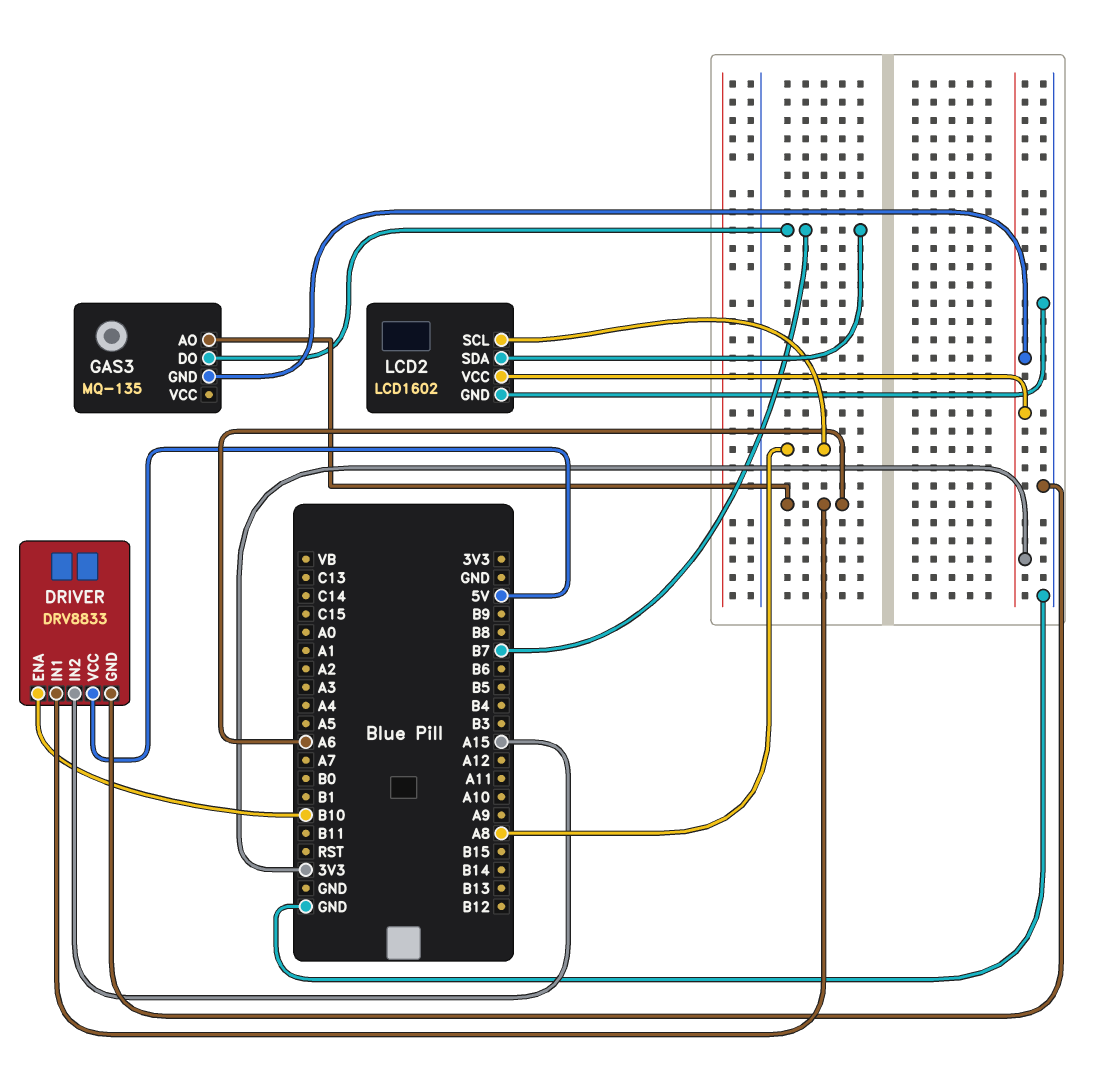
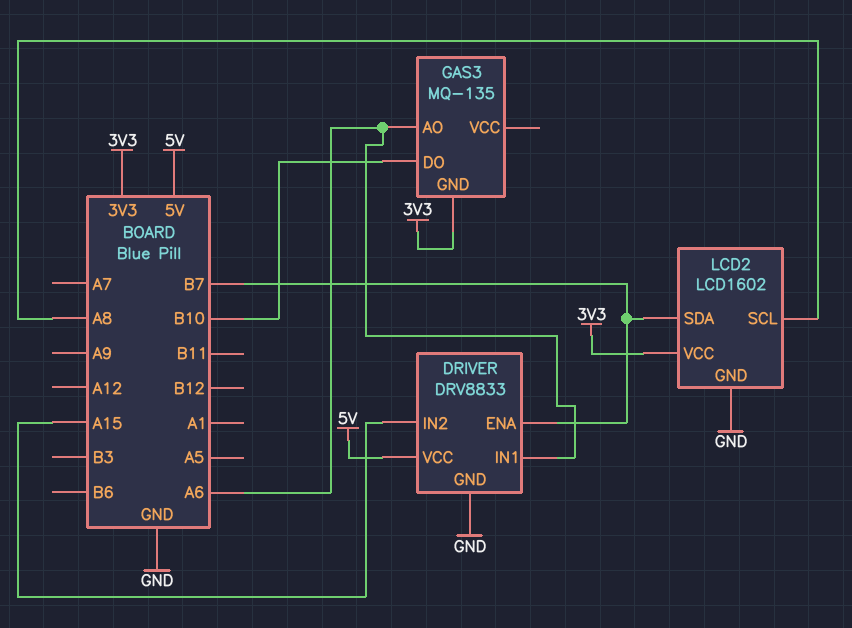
DRIVER pin ENA: B10 -> B7
GAS3 pin DO: B7 -> B10

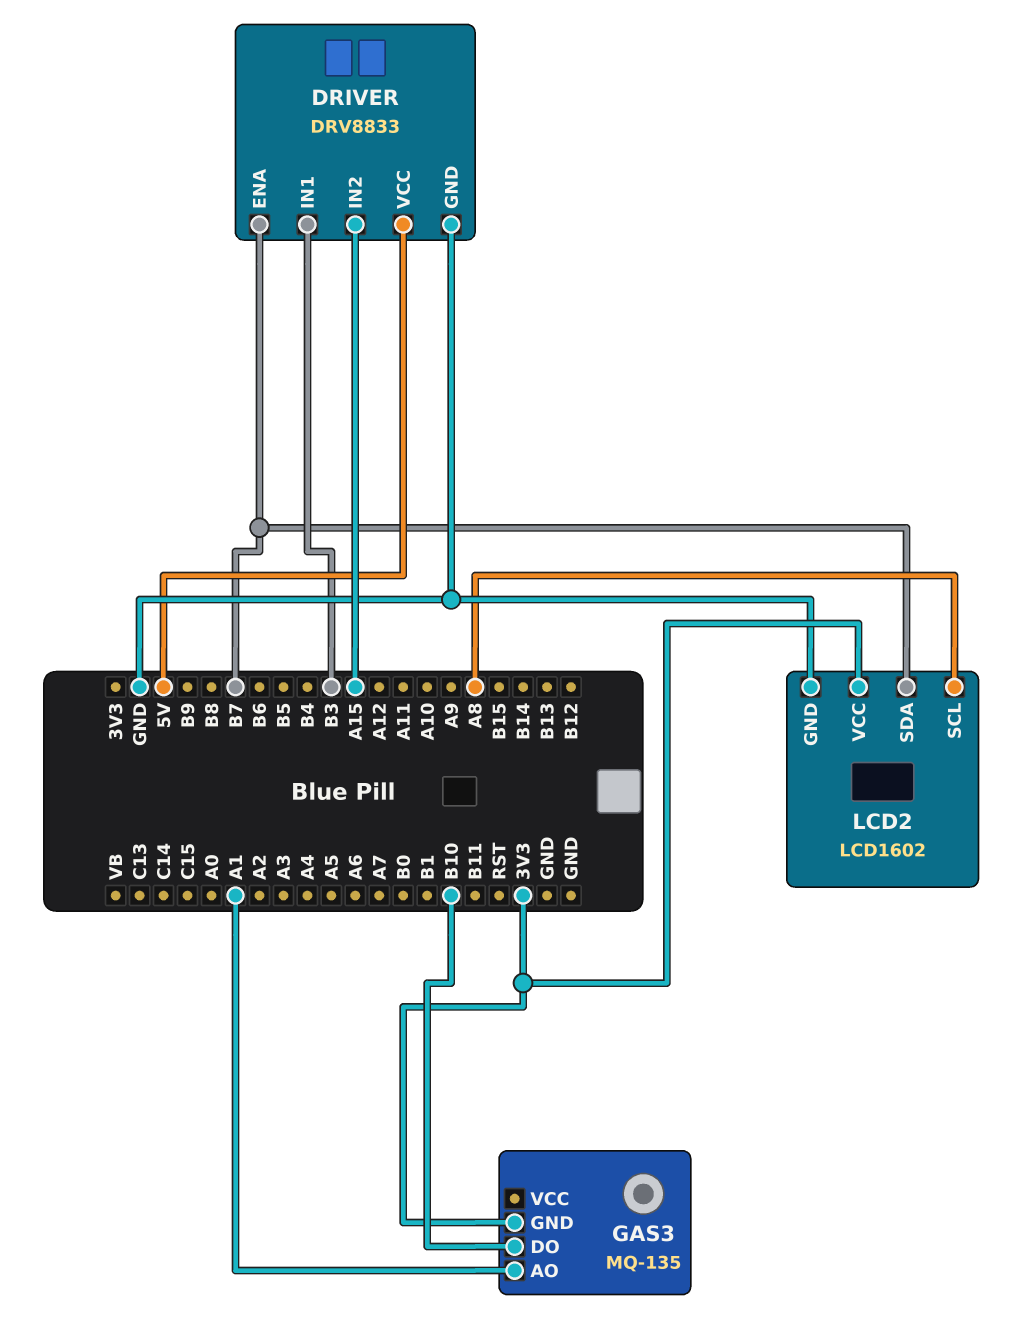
DRIVER pin IN1: A6 -> B3
GAS3 pin AO: A6 -> A1

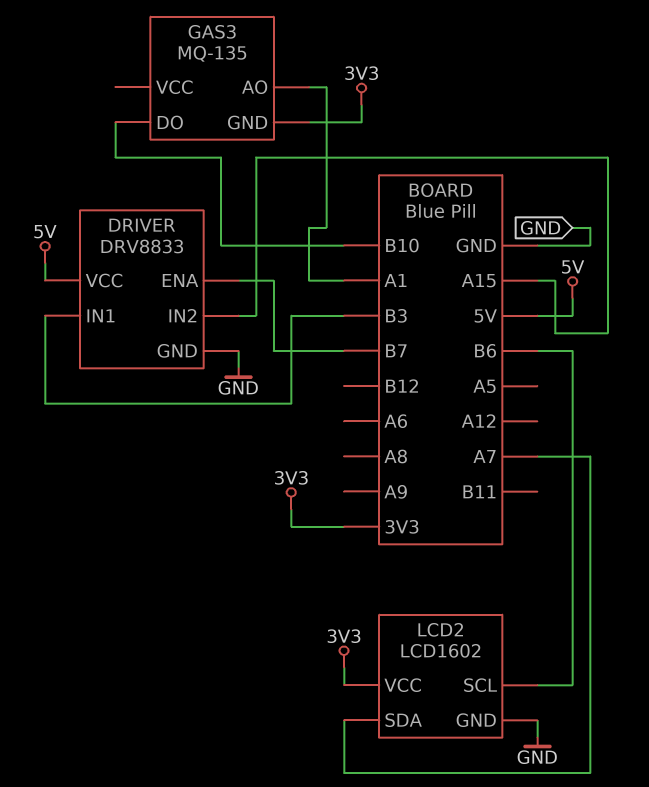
LCD2 pin SCL: A8 -> B6
LCD2 pin SDA: B7 -> A7

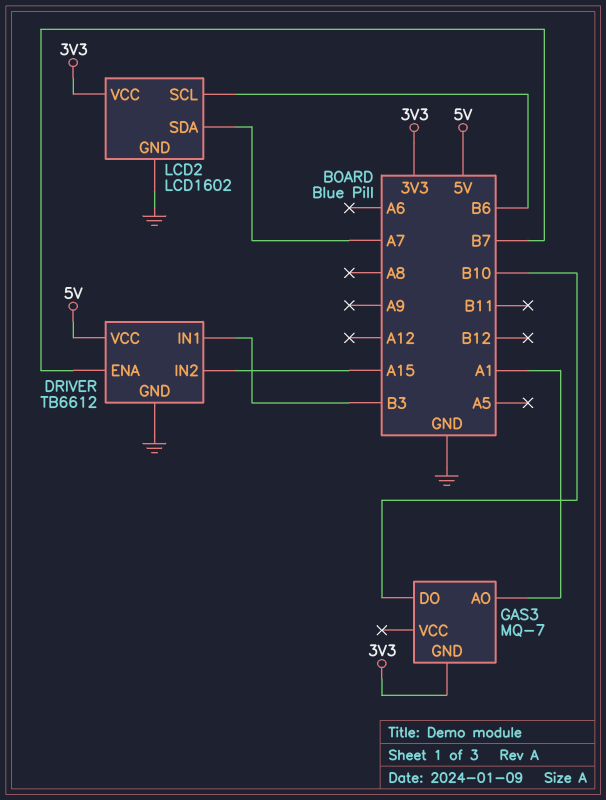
DRIVER: DRV8833 -> TB6612
GAS3: MQ-135 -> MQ-7

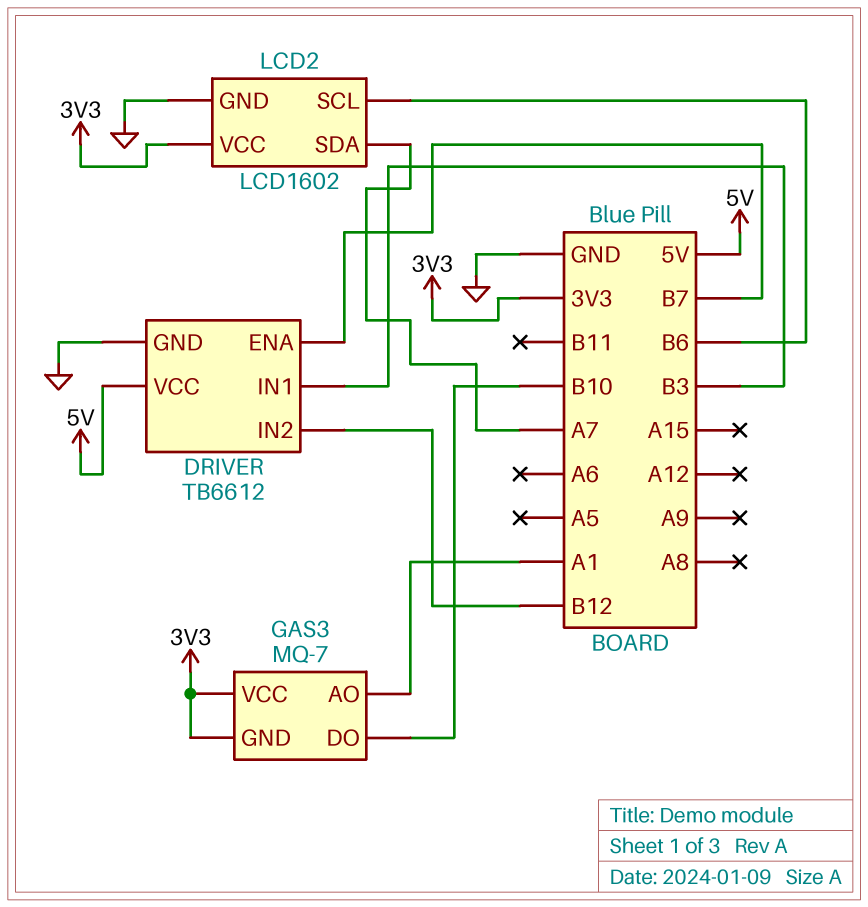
DRIVER pin IN2: A15 -> B12
GAS3 pin VCC: none -> 3V3

